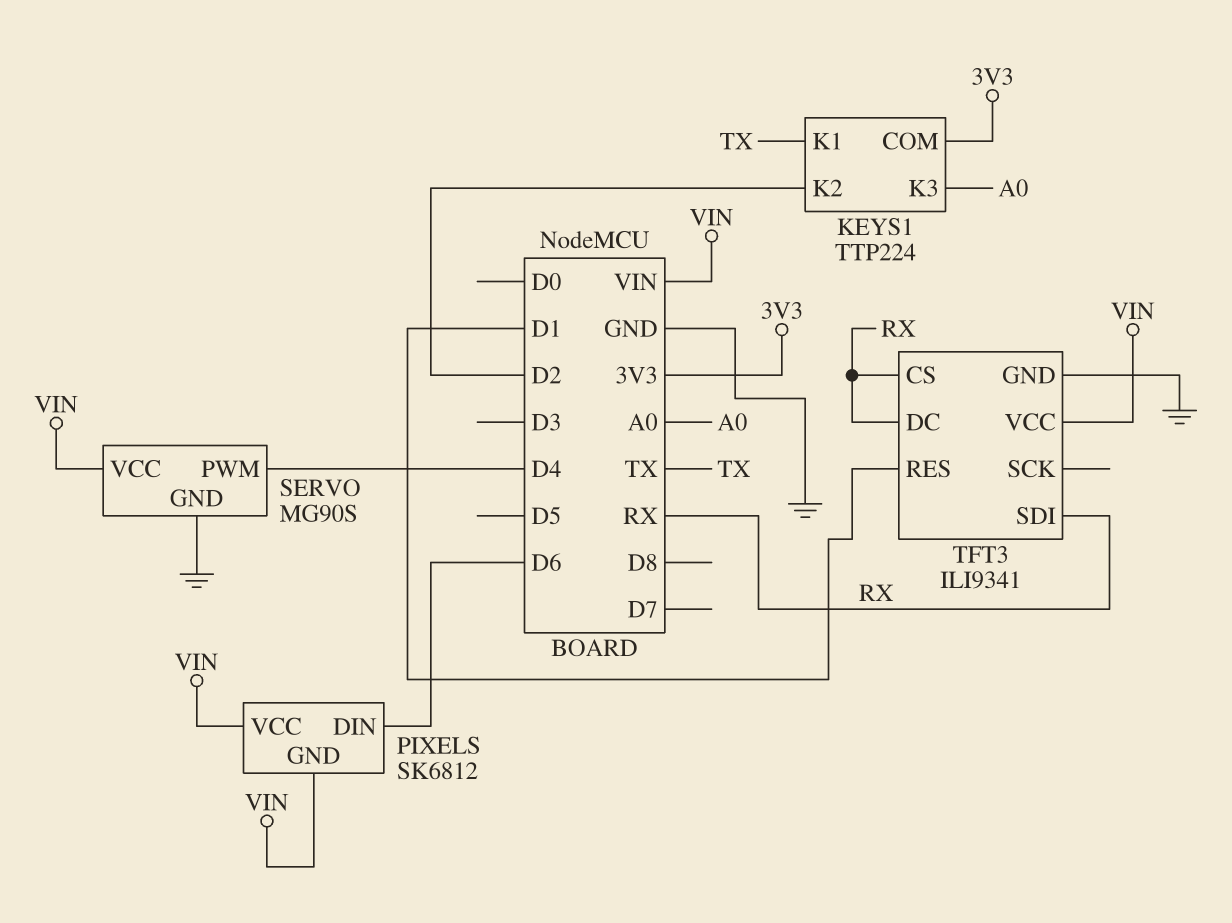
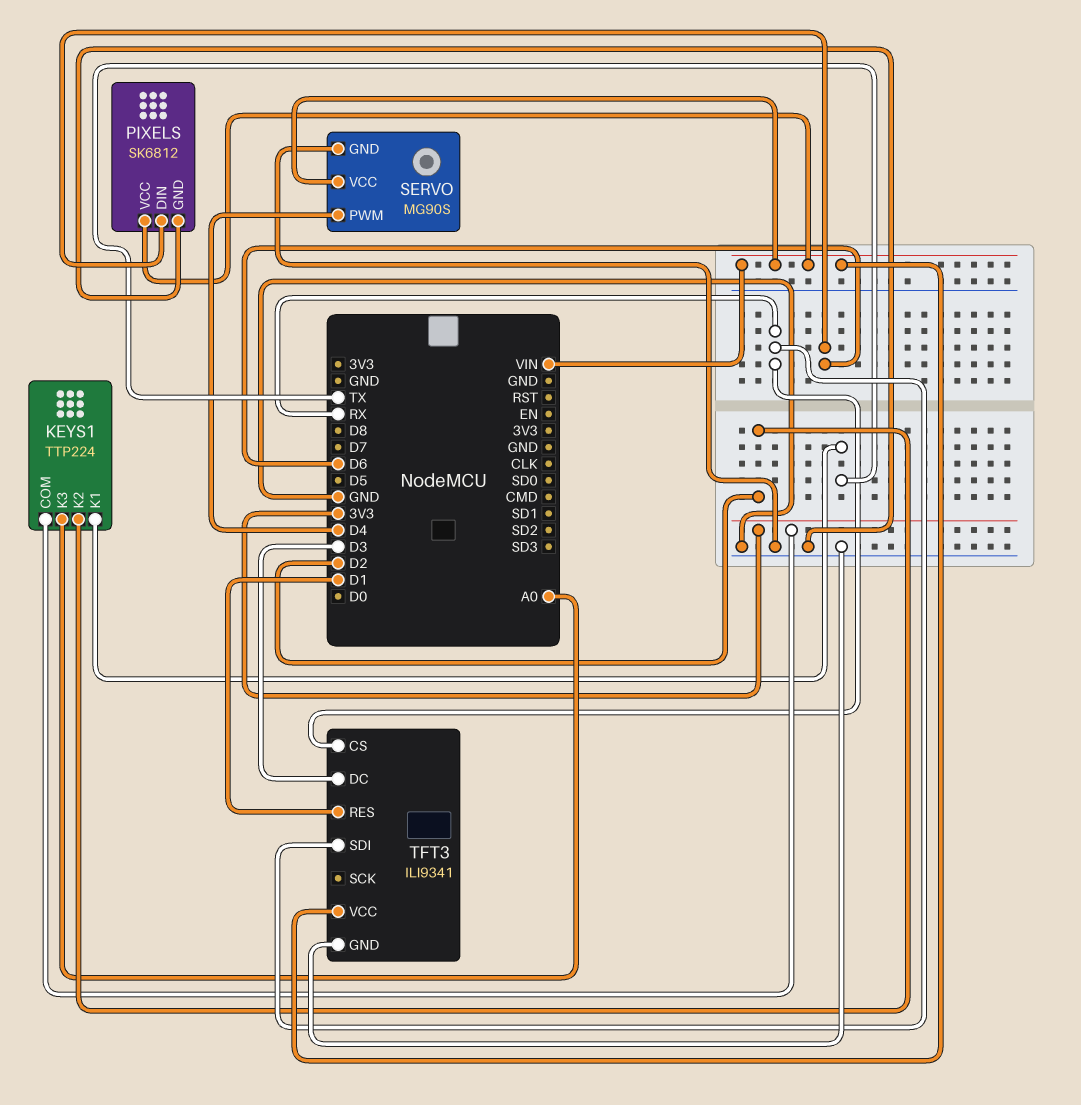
PIXELS pin GND: VIN -> GND
TFT3 pin DC: RX -> D3

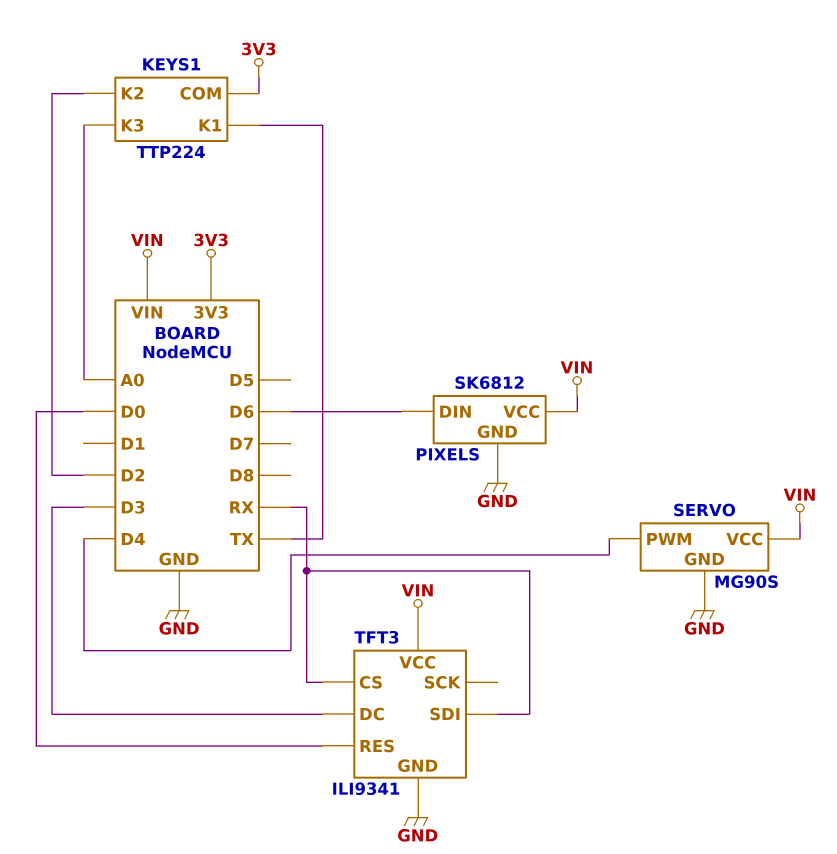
TFT3 pin RES: D1 -> D0

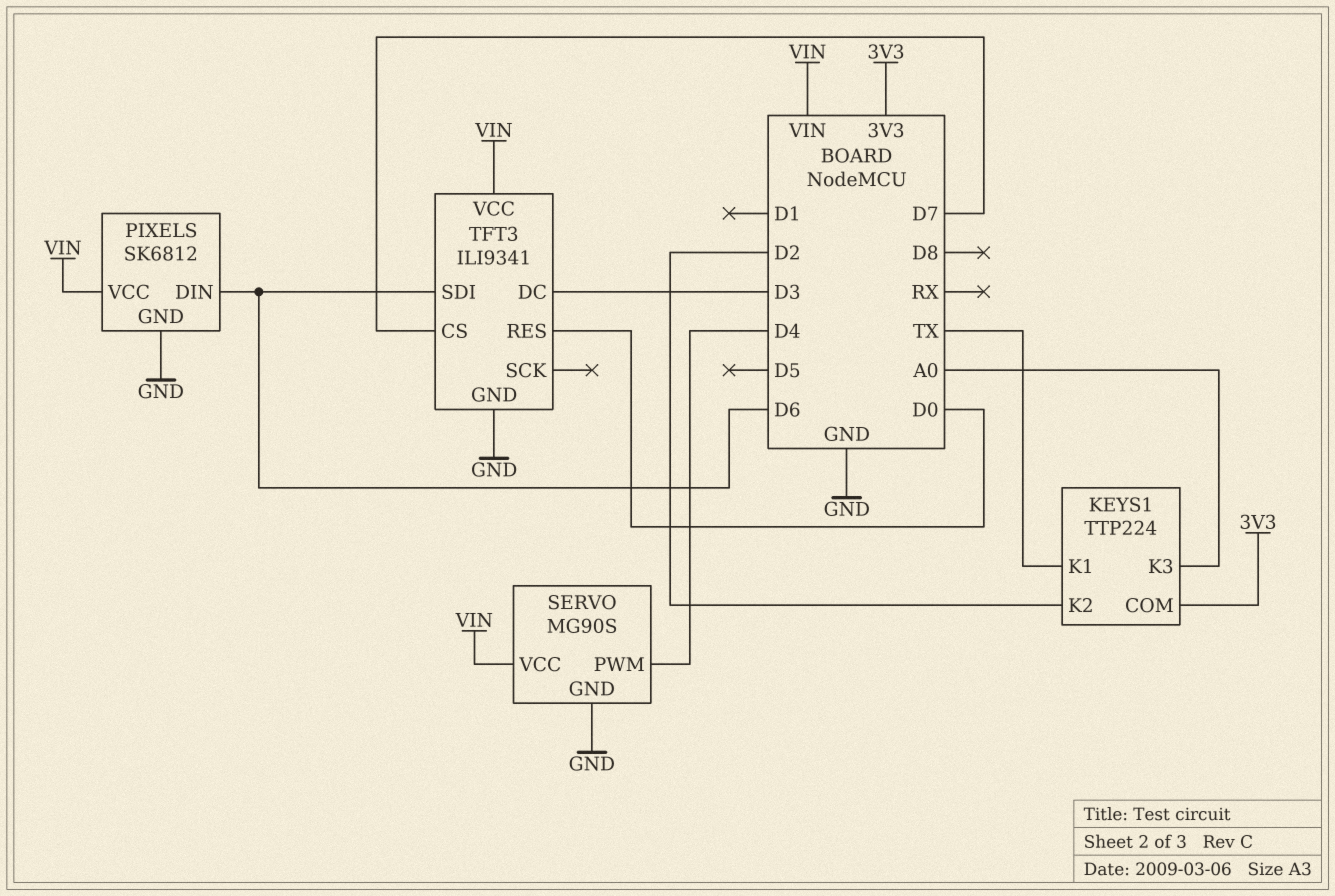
TFT3 pin CS: RX -> D7
TFT3 pin SDI: RX -> D6

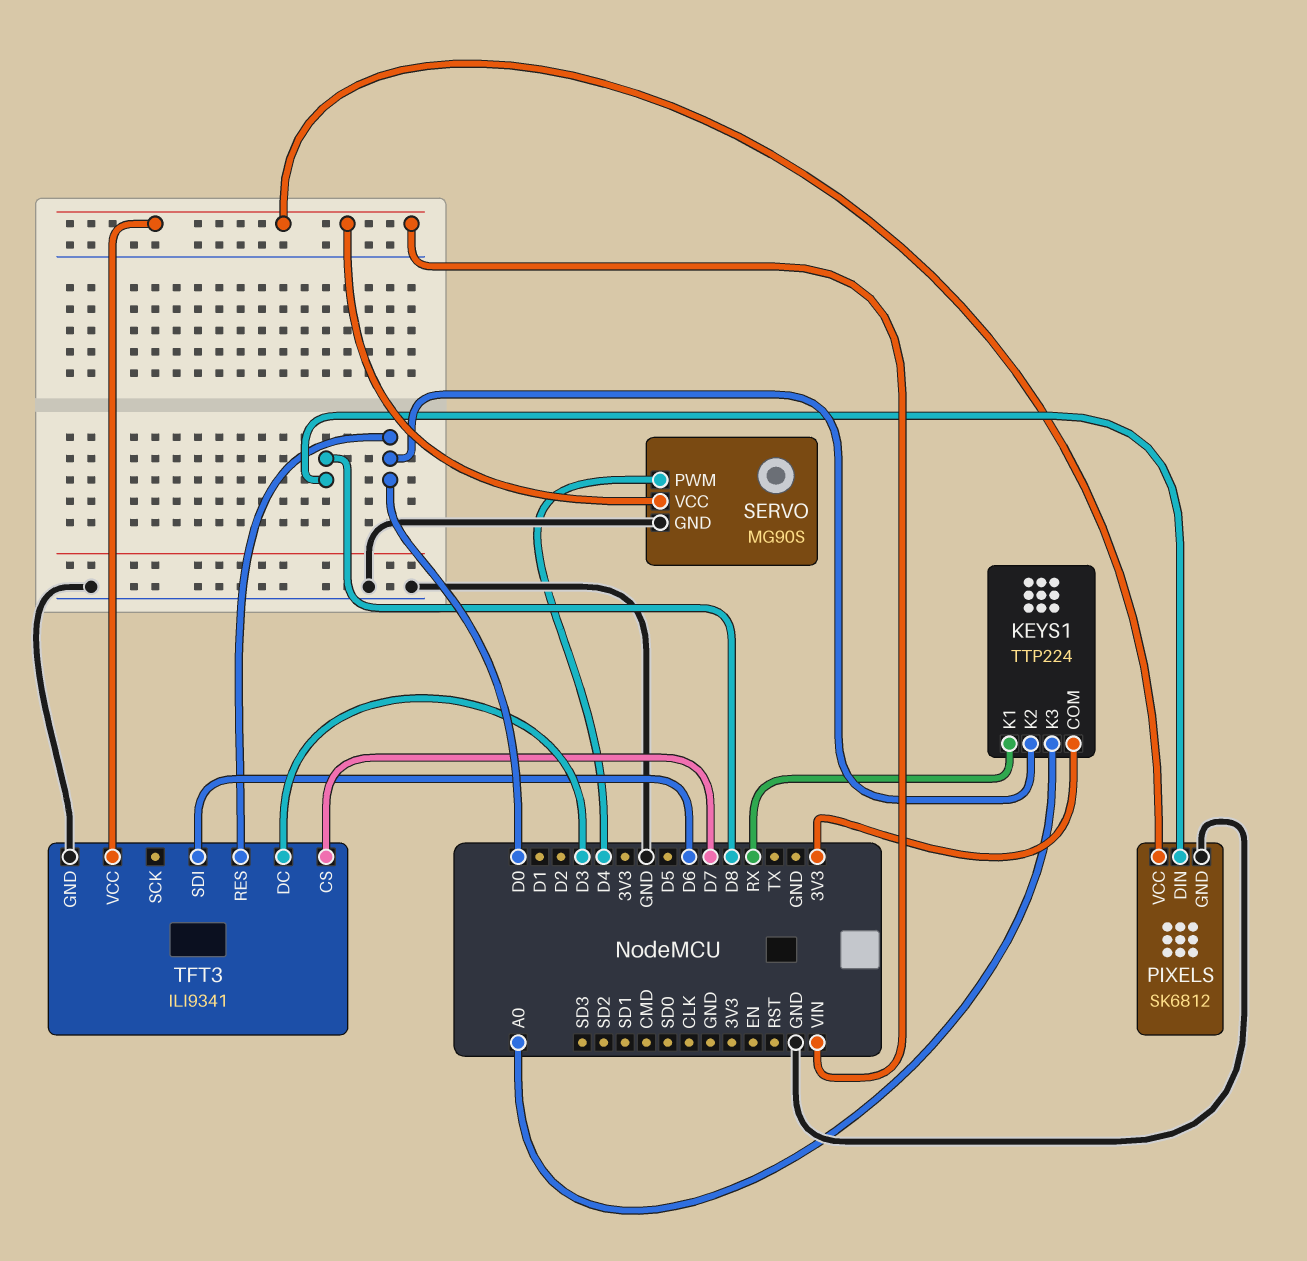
KEYS1 pin K1: TX -> RX
KEYS1 pin K2: D2 -> D0
PIXELS pin DIN: D6 -> D8

